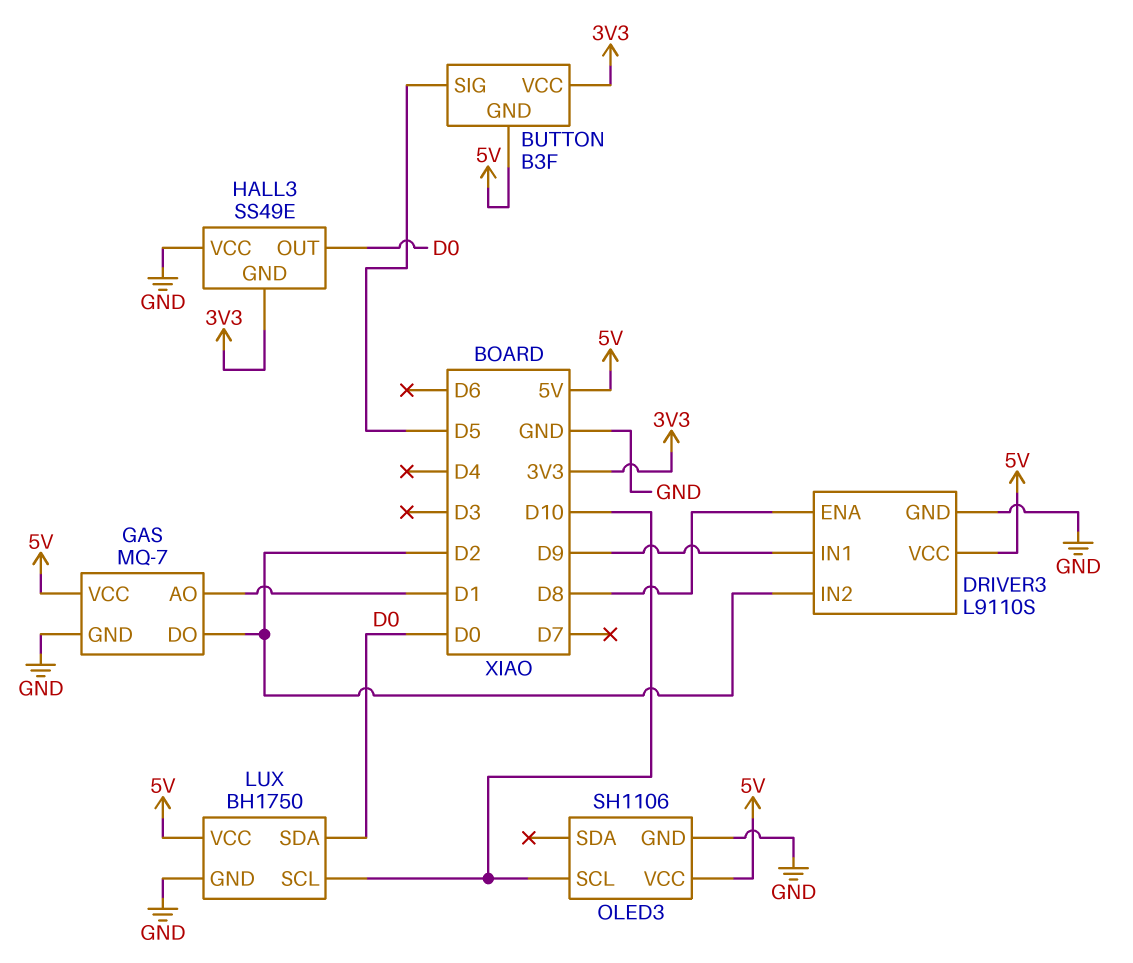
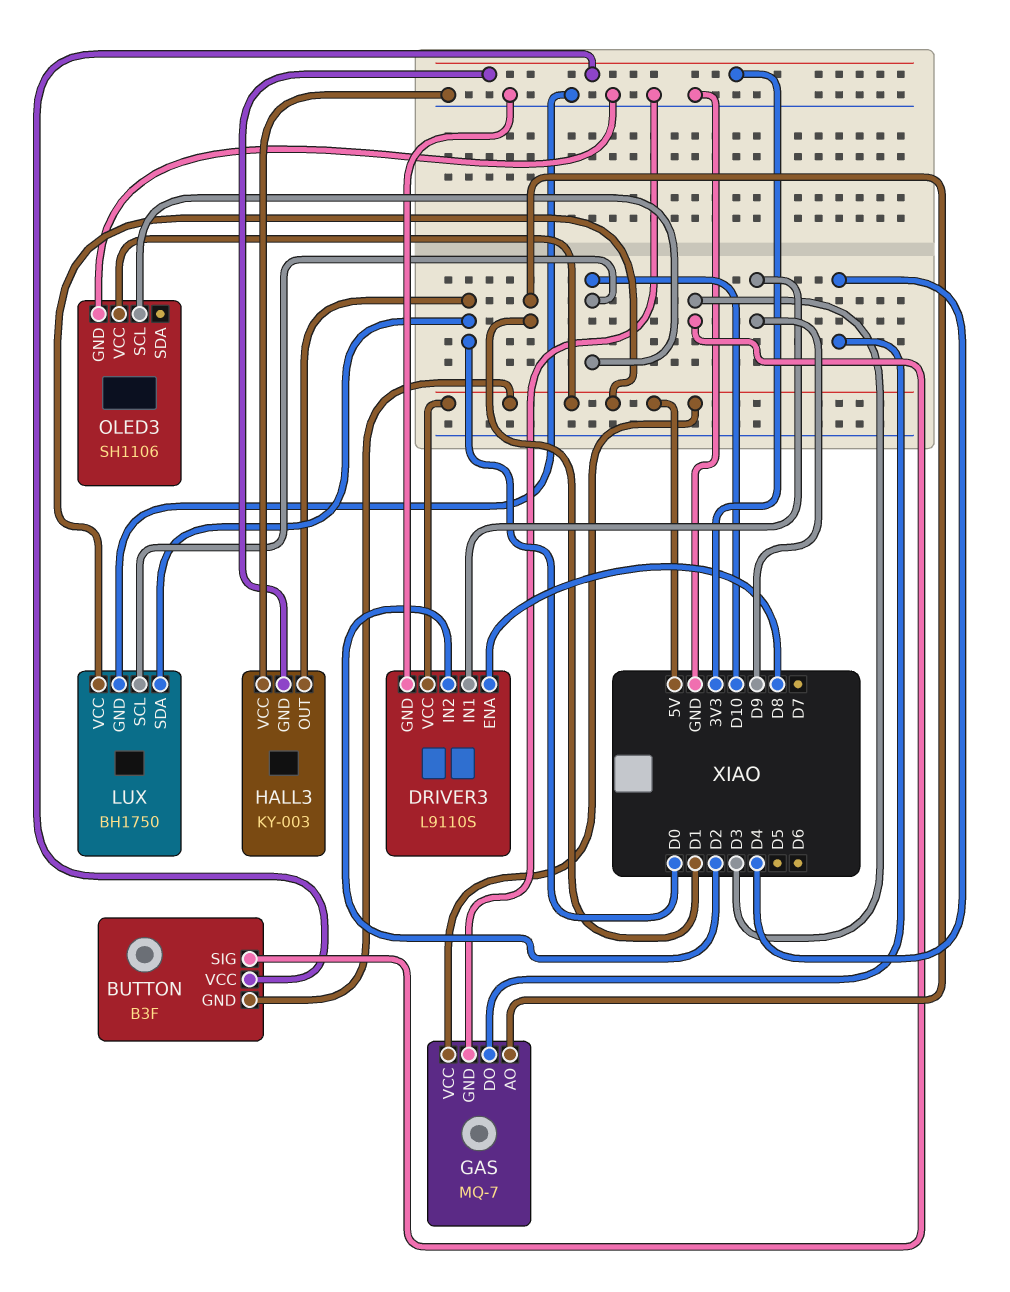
BUTTON pin SIG: D5 -> D3
GAS pin DO: D2 -> D4
HALL3: SS49E -> KY-003

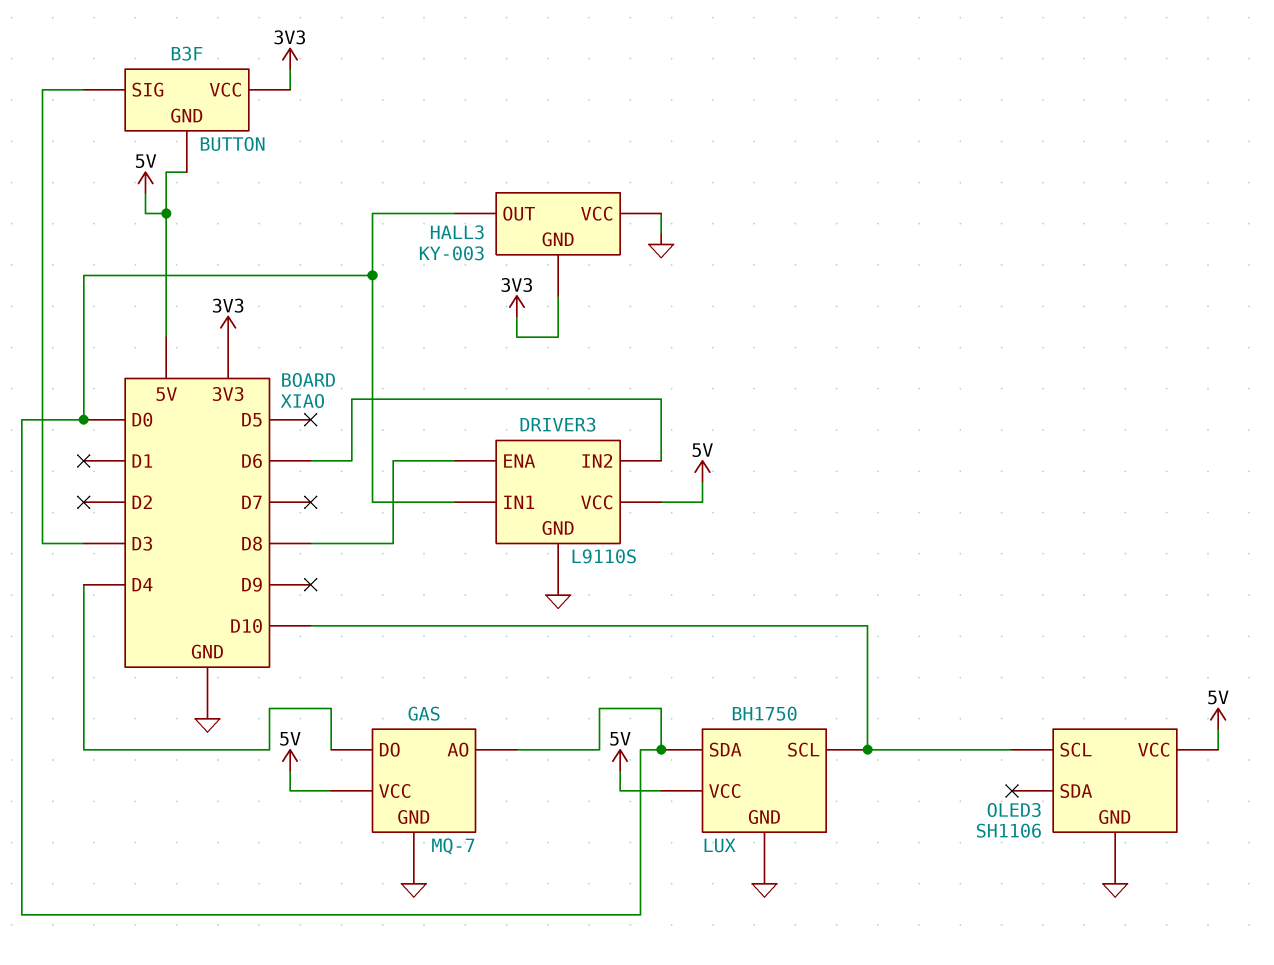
DRIVER3 pin IN1: D9 -> D0
DRIVER3 pin IN2: D2 -> D6
GAS pin AO: D1 -> D0

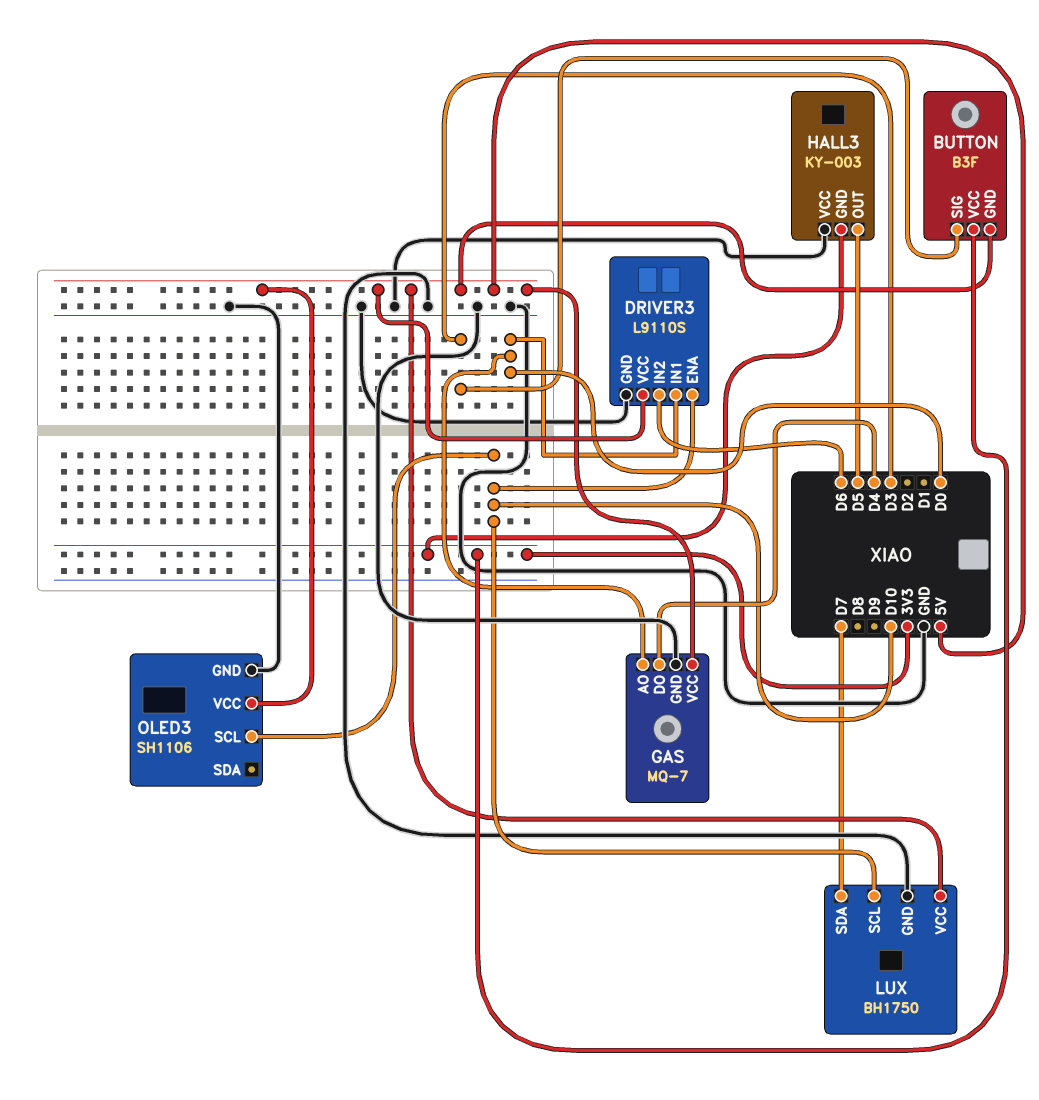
DRIVER3 pin ENA: D8 -> D10
HALL3 pin OUT: D0 -> D5
LUX pin SDA: D0 -> D7

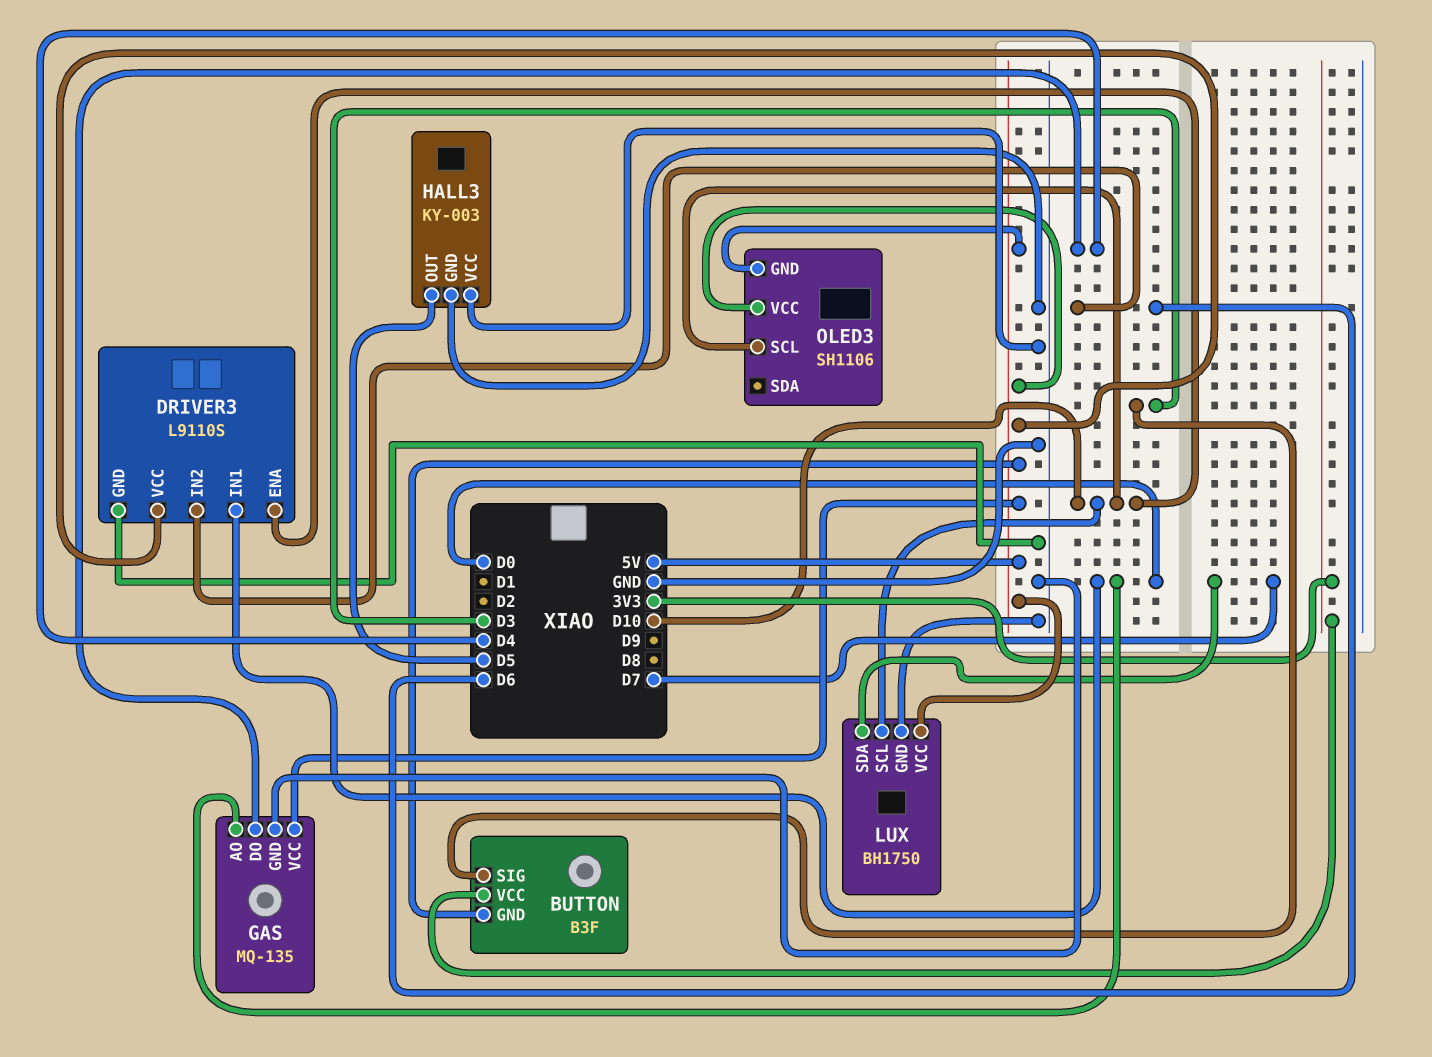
GAS: MQ-7 -> MQ-135
HALL3 pin GND: 3V3 -> GND
OLED3 pin GND: GND -> 5V

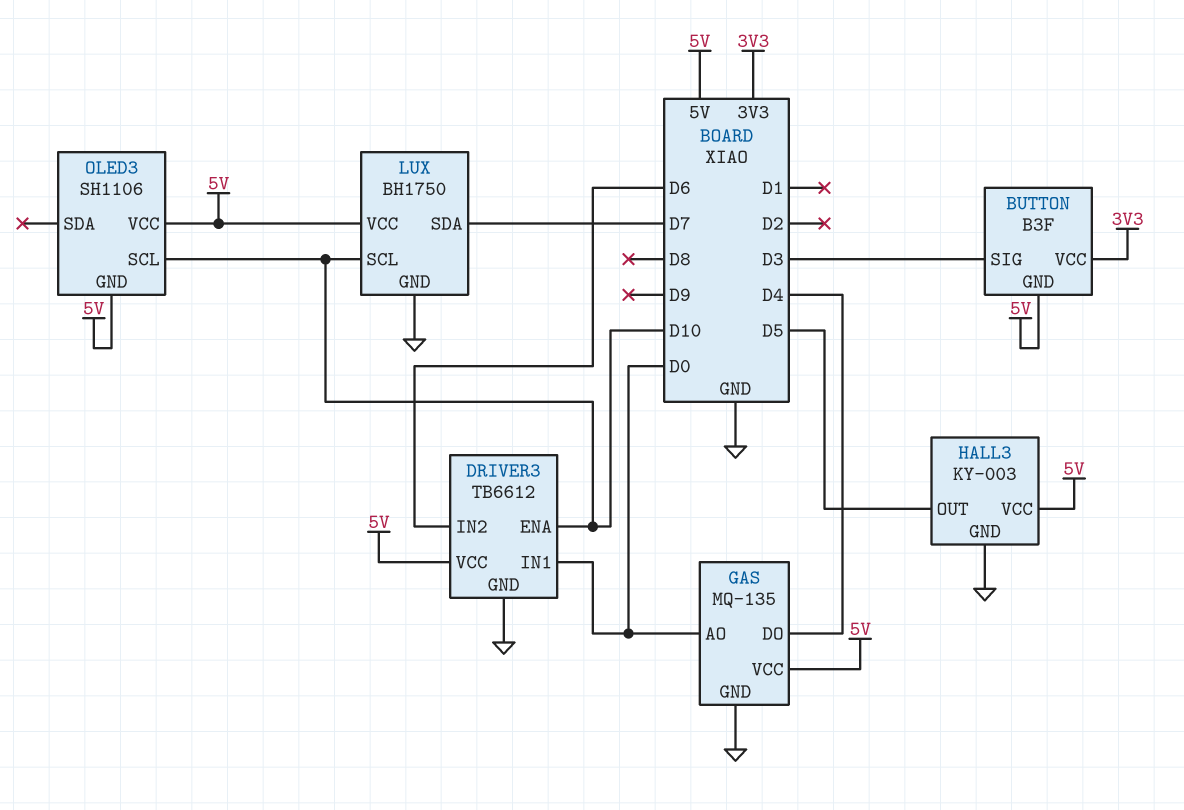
DRIVER3: L9110S -> TB6612
HALL3 pin VCC: GND -> 5V

